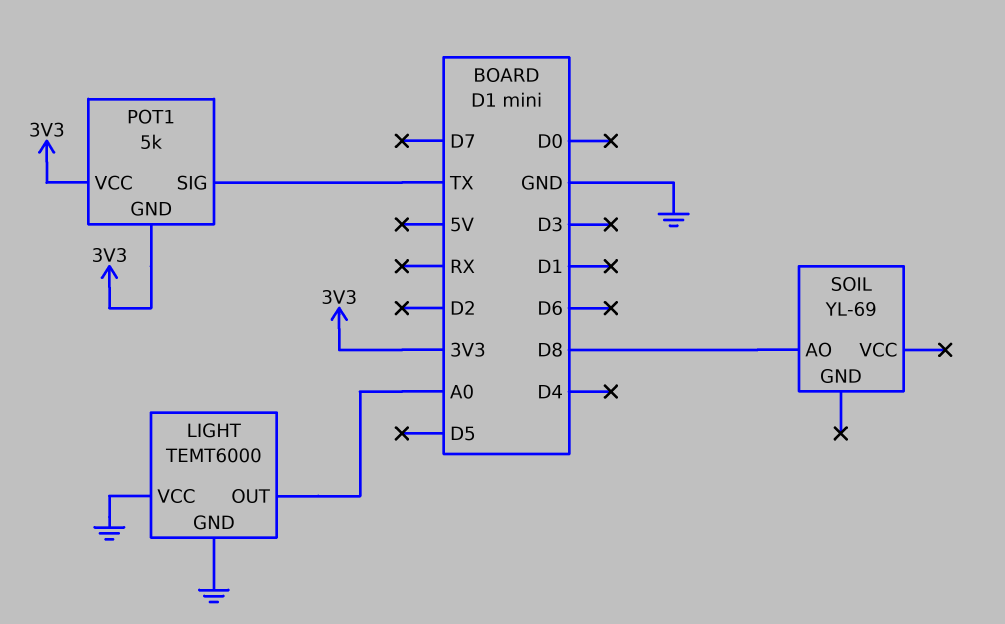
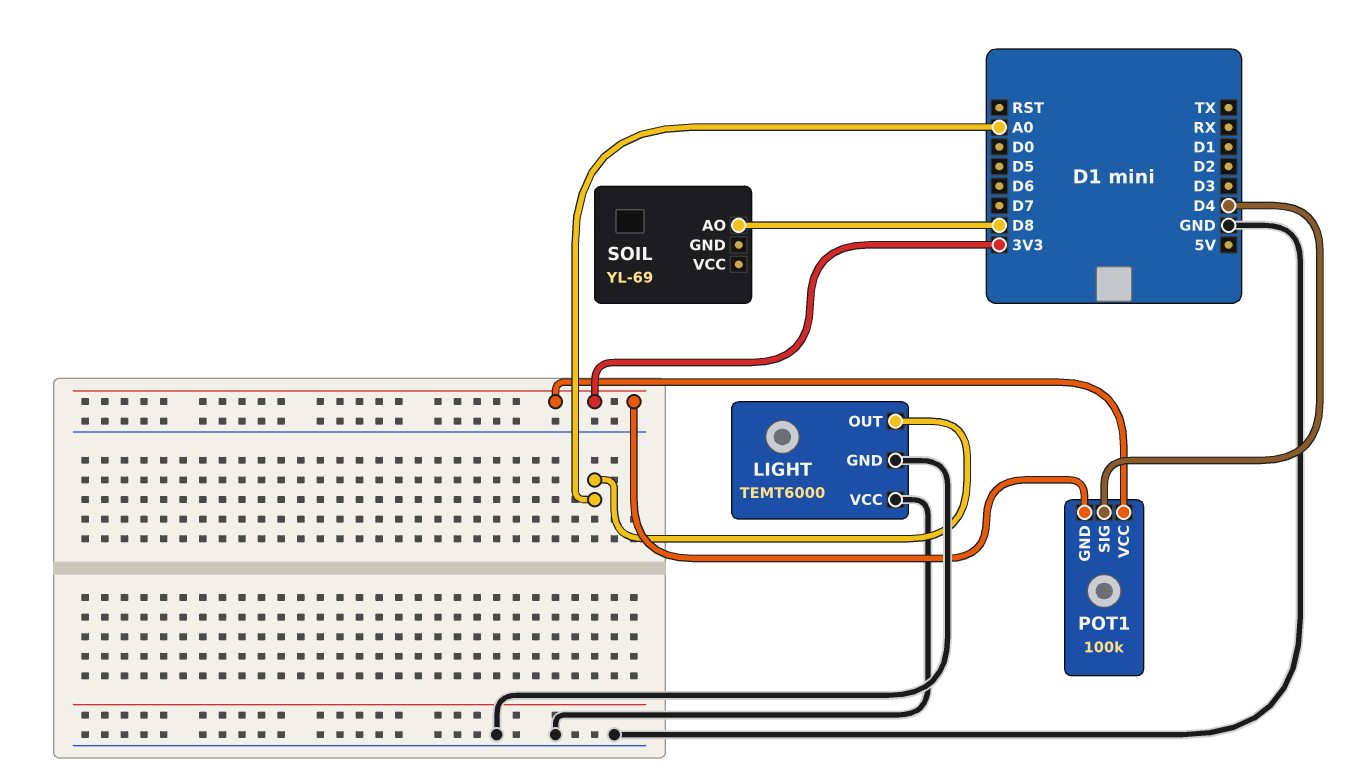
POT1: 5k -> 100k
POT1 pin SIG: TX -> D4

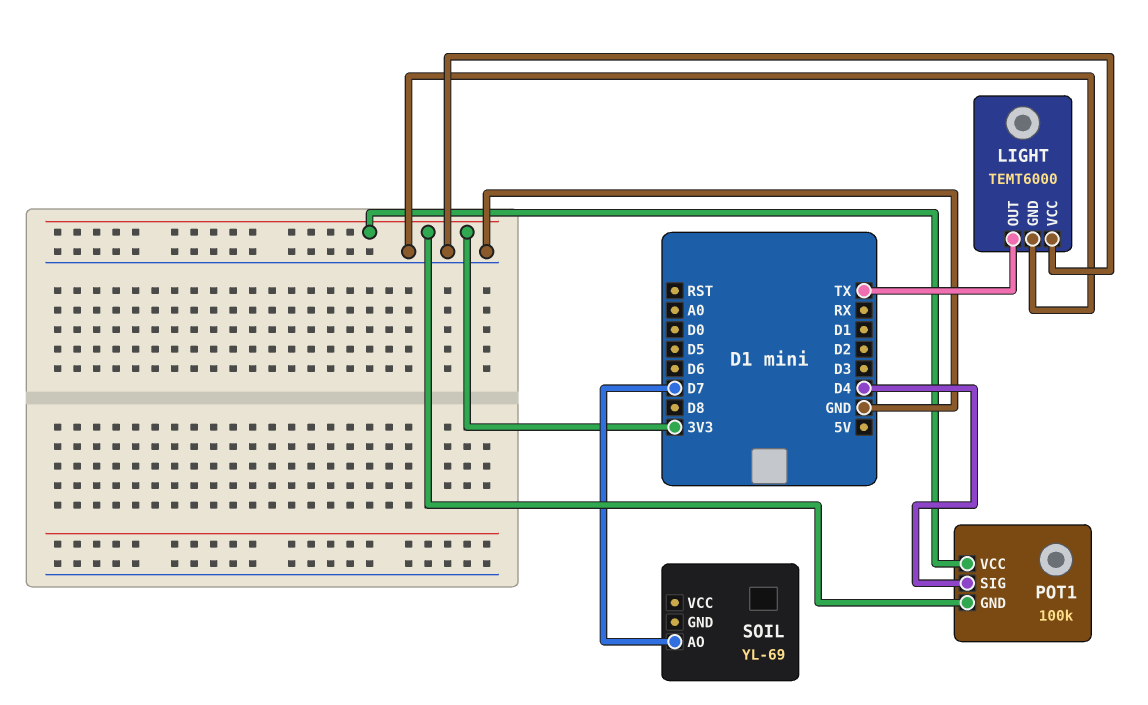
LIGHT pin OUT: A0 -> TX
SOIL pin AO: D8 -> D7

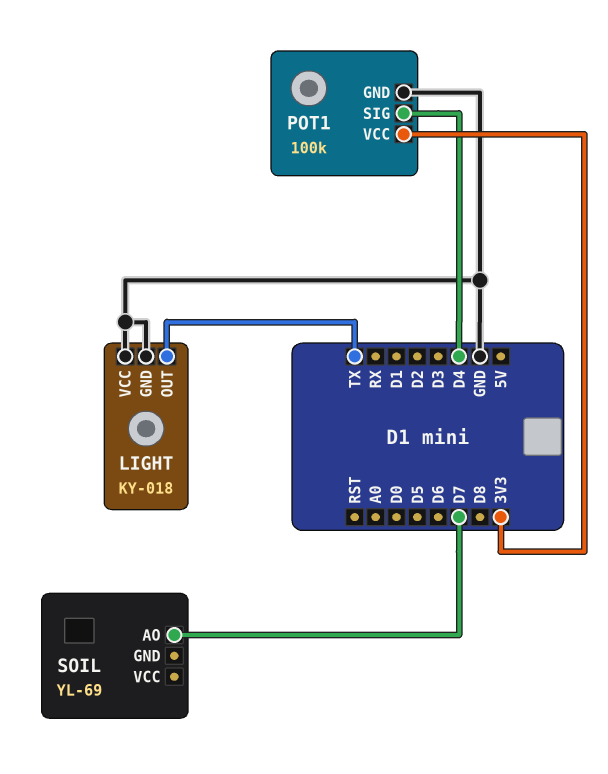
LIGHT: TEMT6000 -> KY-018
POT1 pin GND: 3V3 -> GND

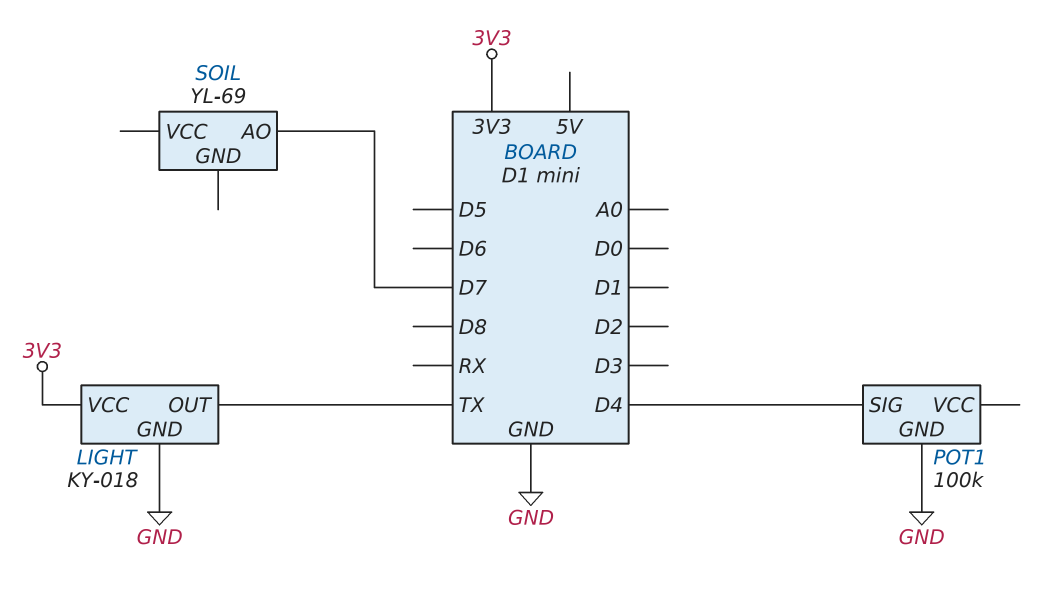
LIGHT pin VCC: GND -> 3V3
POT1 pin VCC: 3V3 -> none

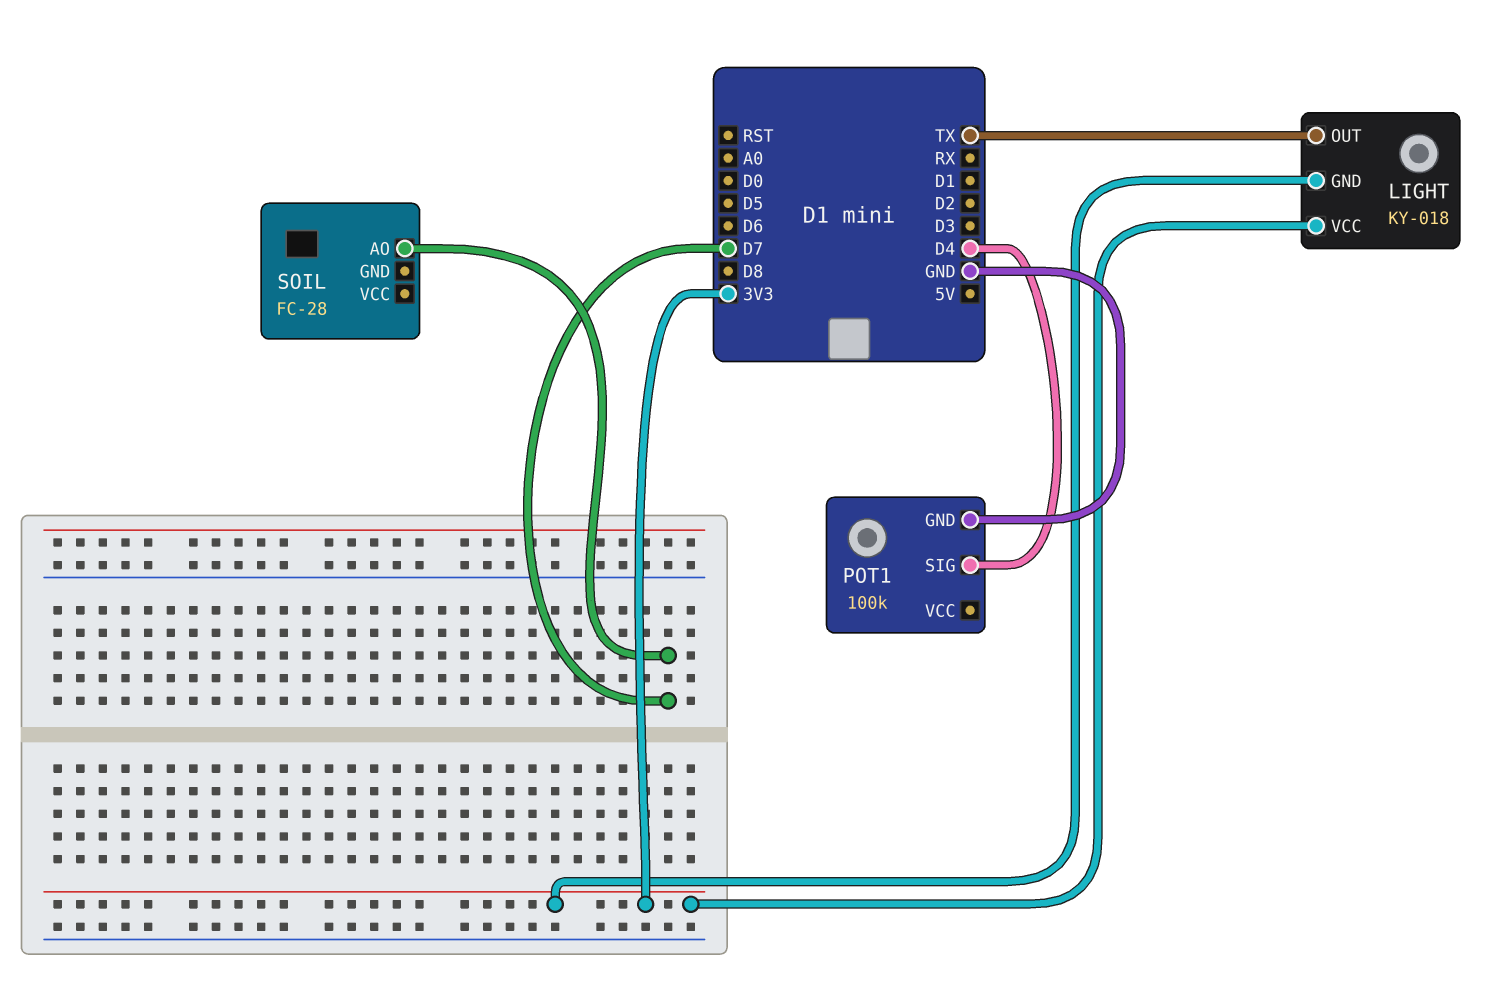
LIGHT pin GND: GND -> 3V3
SOIL: YL-69 -> FC-28

